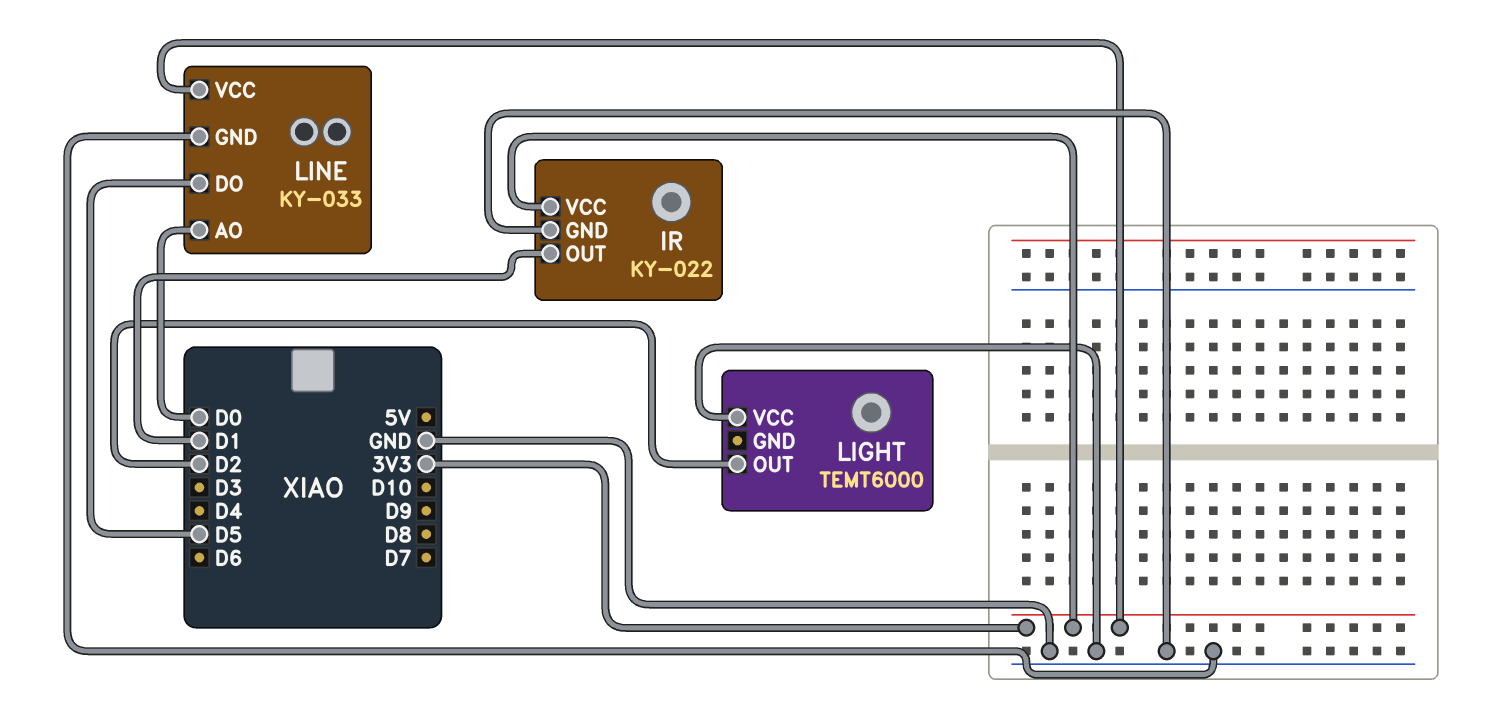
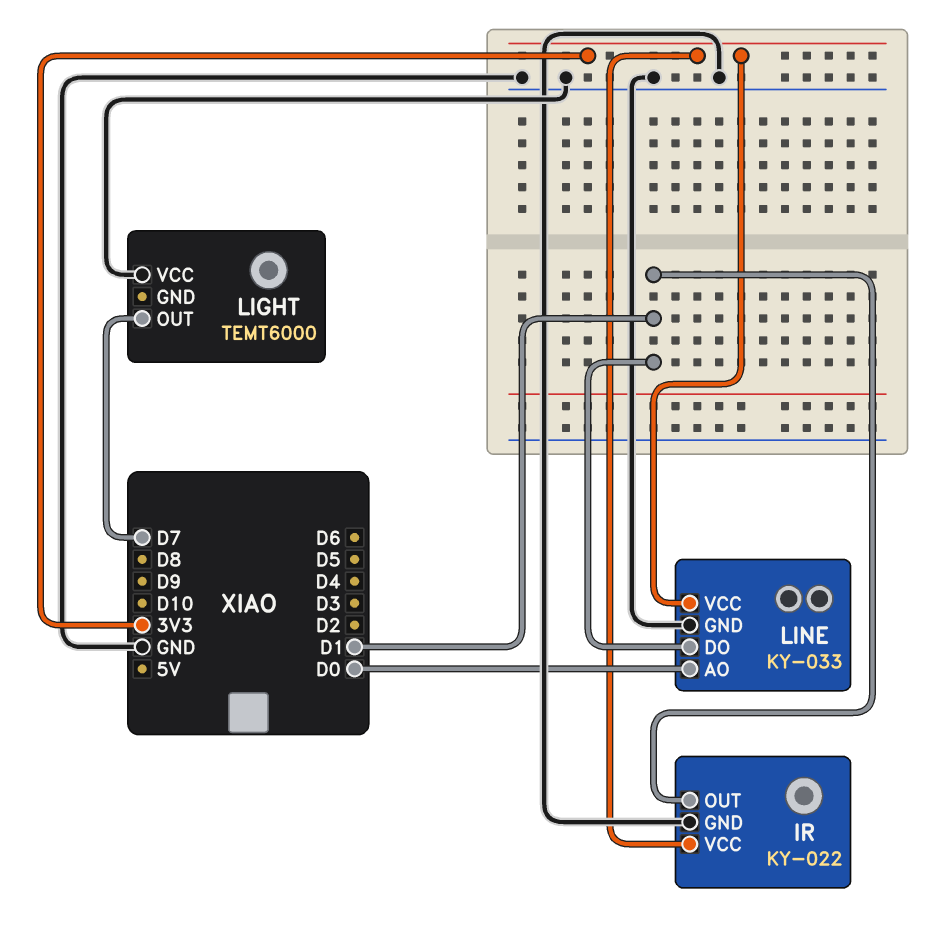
LIGHT pin OUT: D2 -> D7
LINE pin DO: D5 -> D1

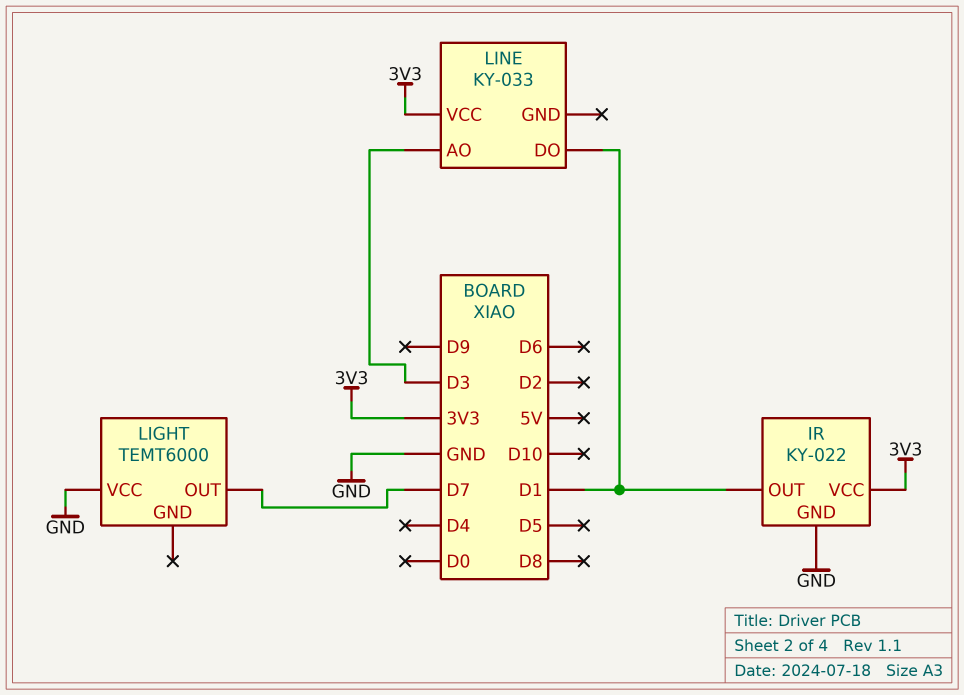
LINE pin AO: D0 -> D3
LINE pin GND: GND -> none

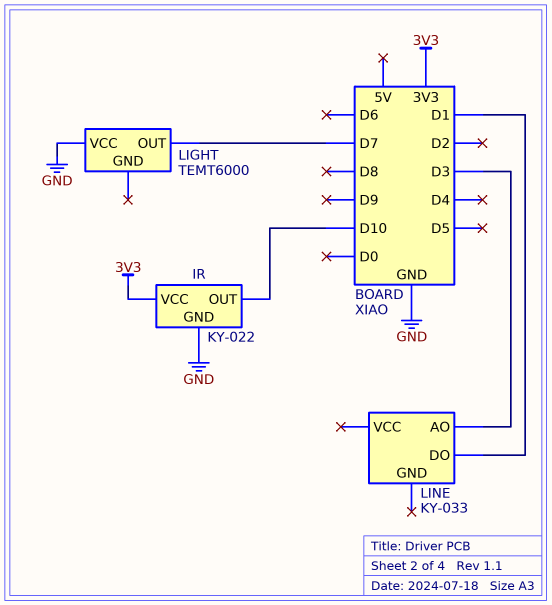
IR pin OUT: D1 -> D10
LINE pin VCC: 3V3 -> none

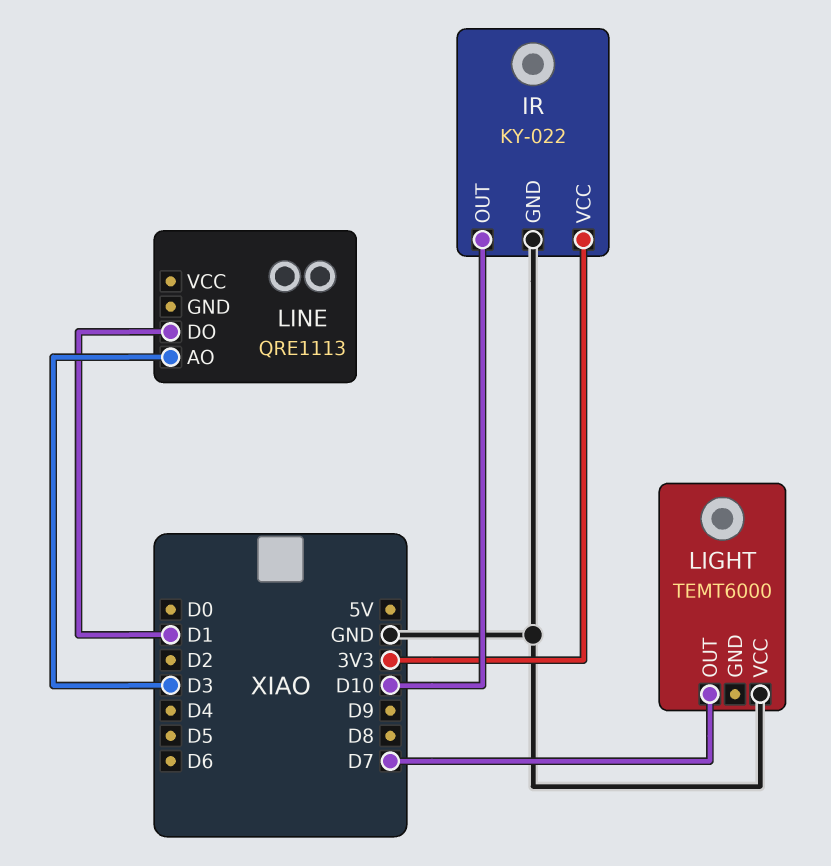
LINE: KY-033 -> QRE1113

